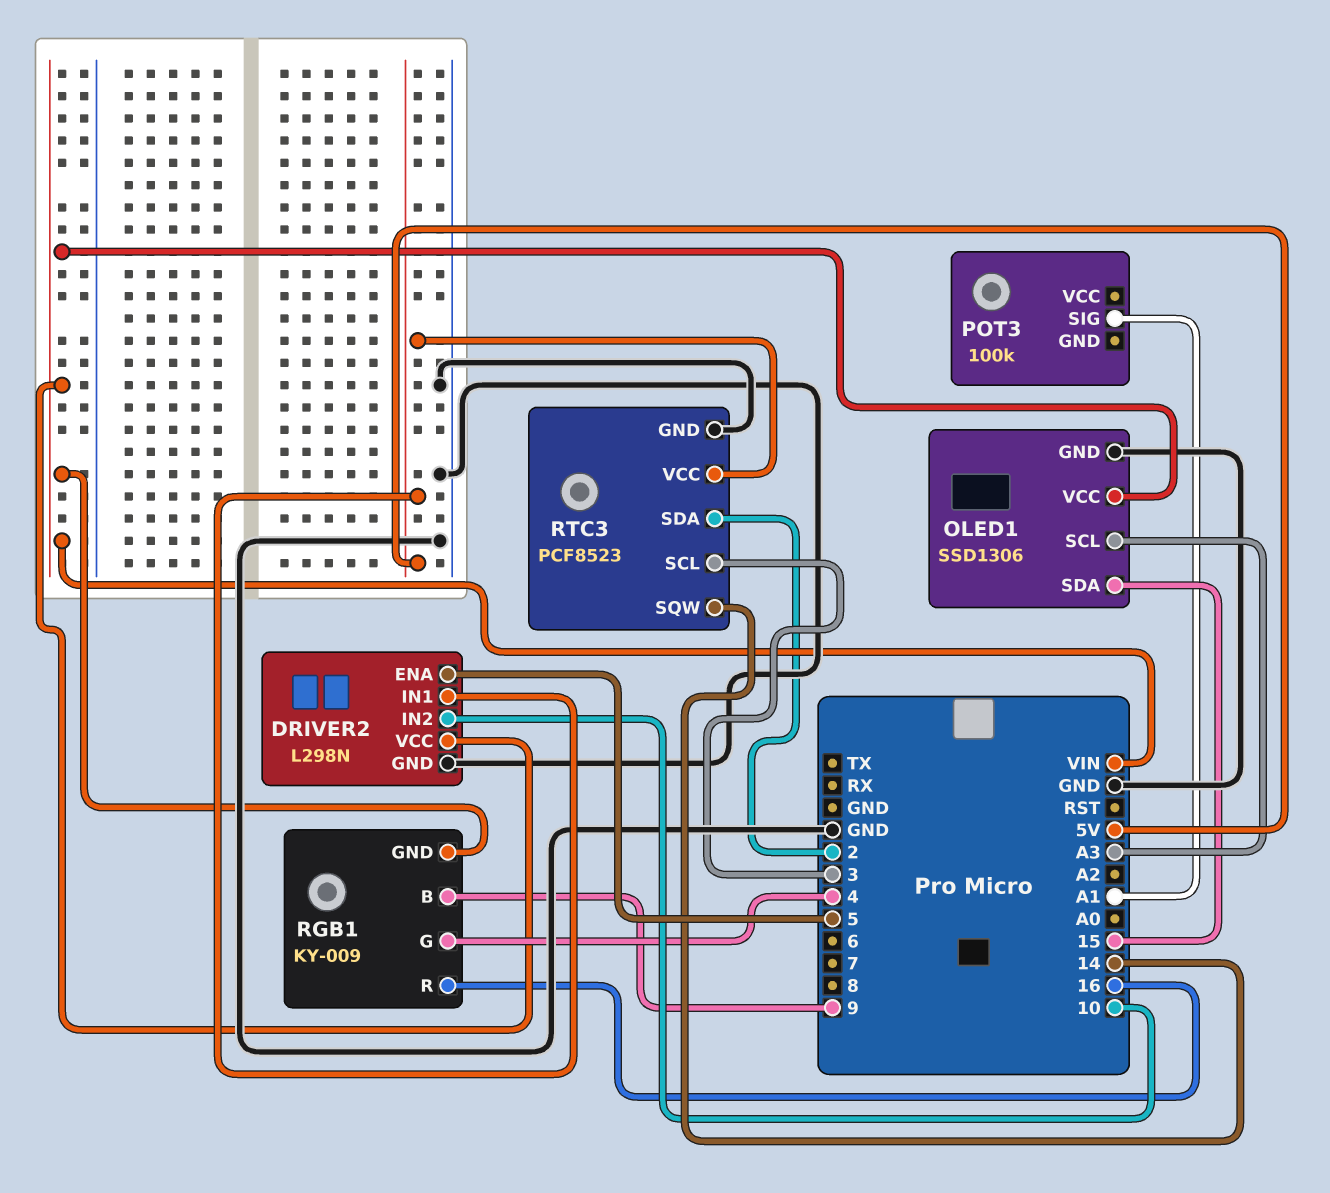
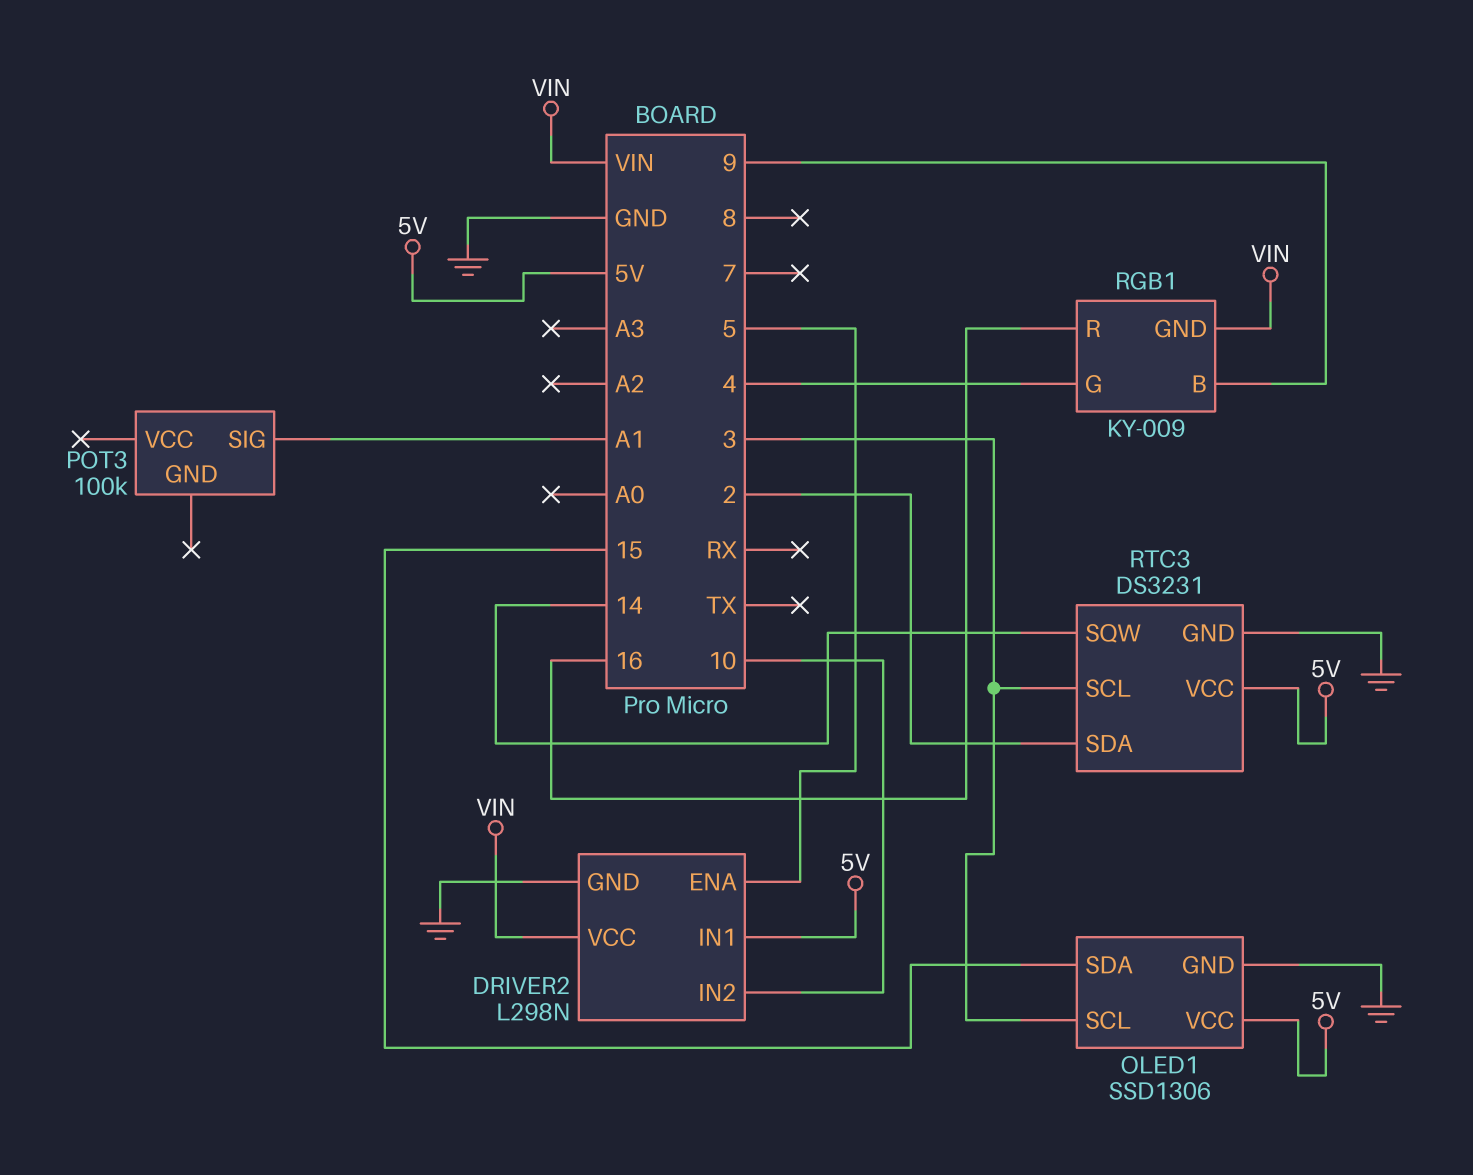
OLED1 pin SCL: A3 -> 3
OLED1 pin VCC: VIN -> 5V
RTC3: PCF8523 -> DS3231

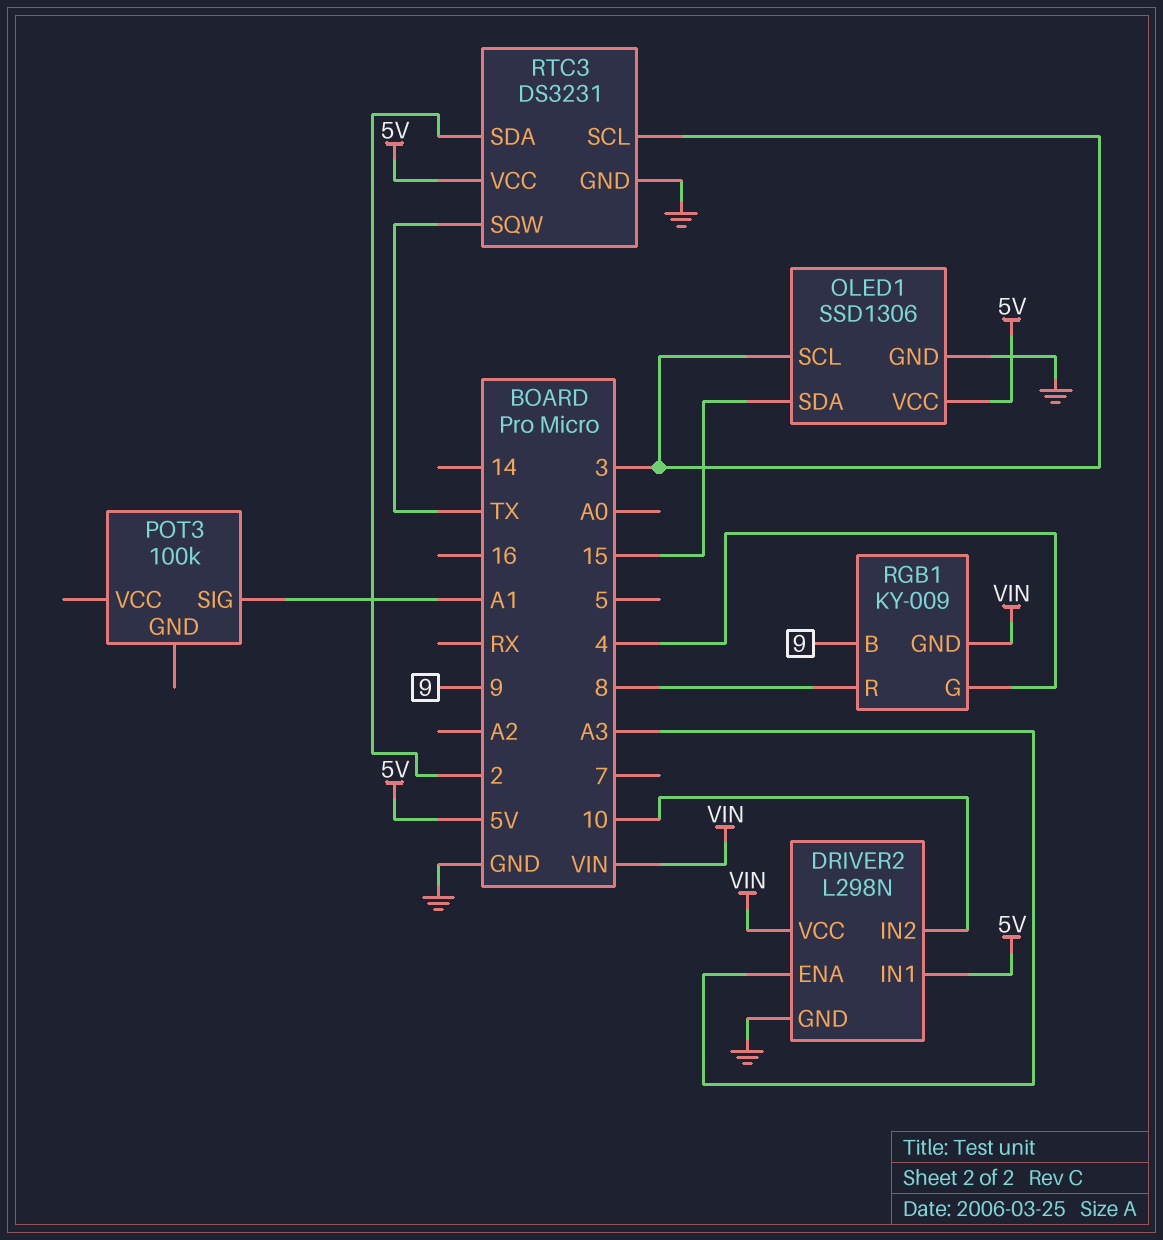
DRIVER2 pin ENA: 5 -> A3
RGB1 pin R: 16 -> 8
RTC3 pin SQW: 14 -> TX

